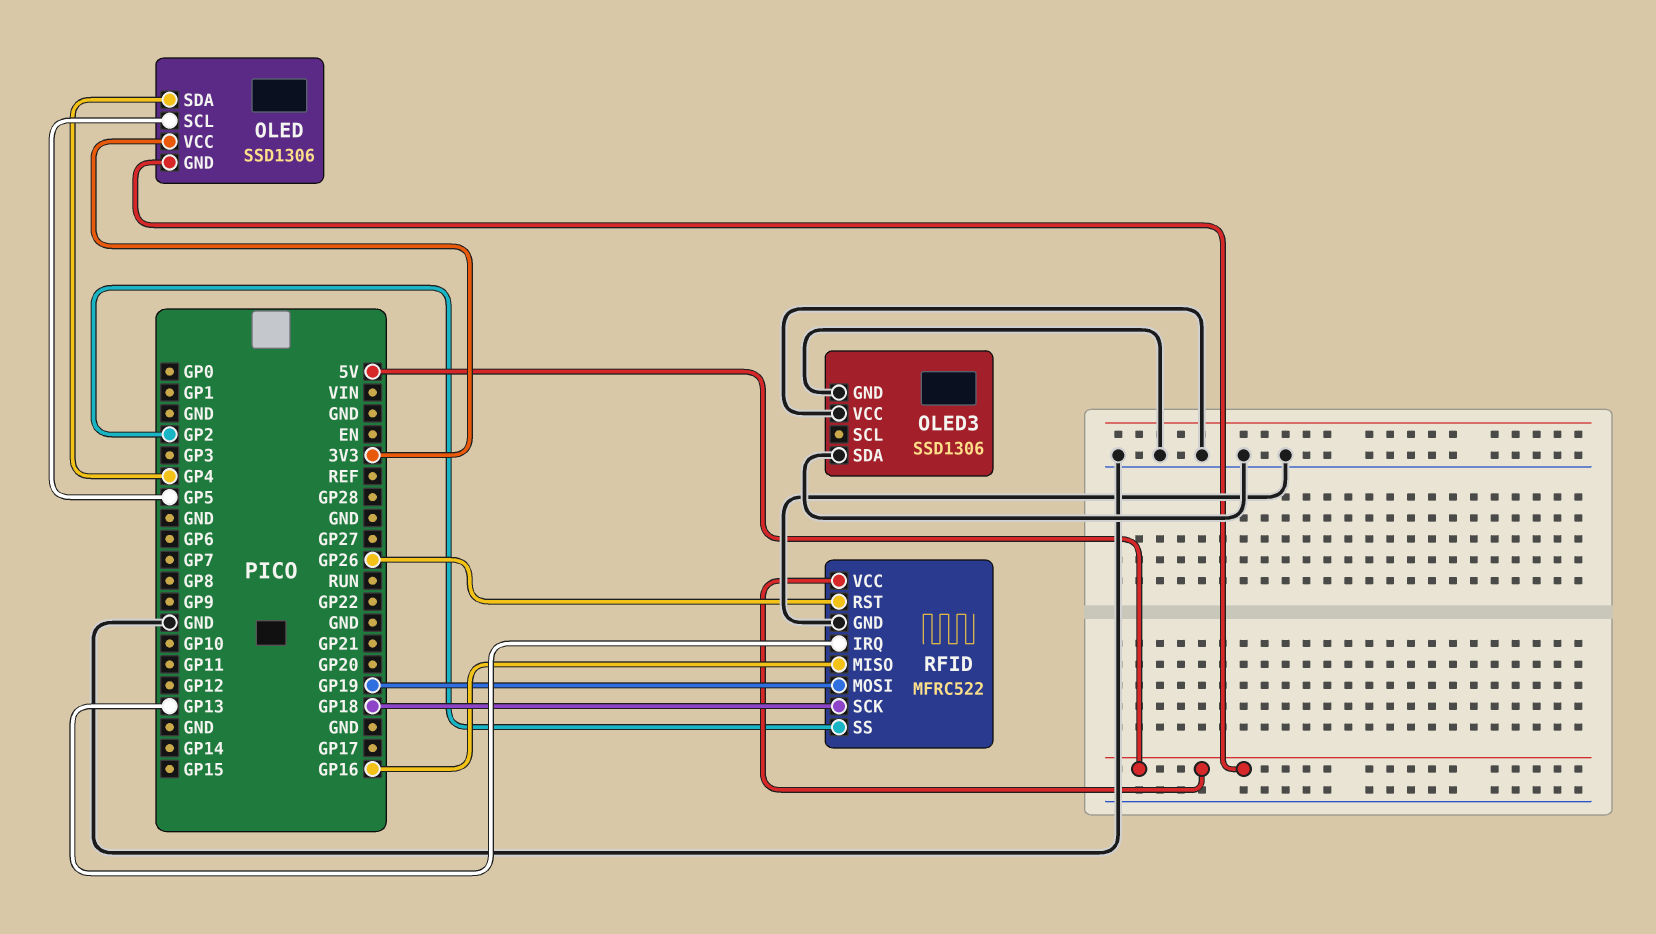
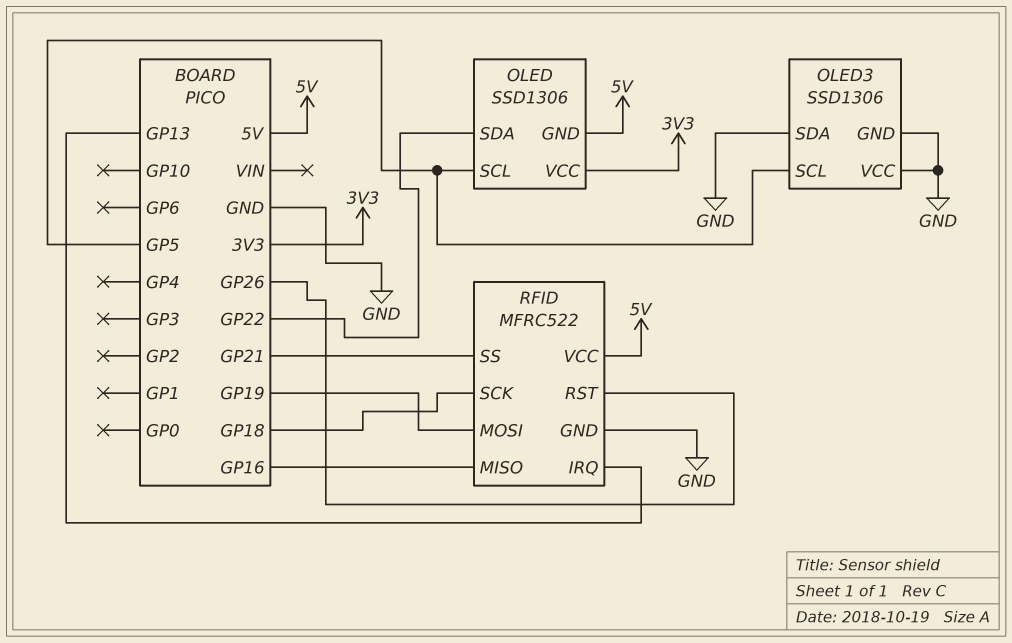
OLED pin SDA: GP4 -> GP22
OLED3 pin SCL: none -> GP5
RFID pin SS: GP2 -> GP21

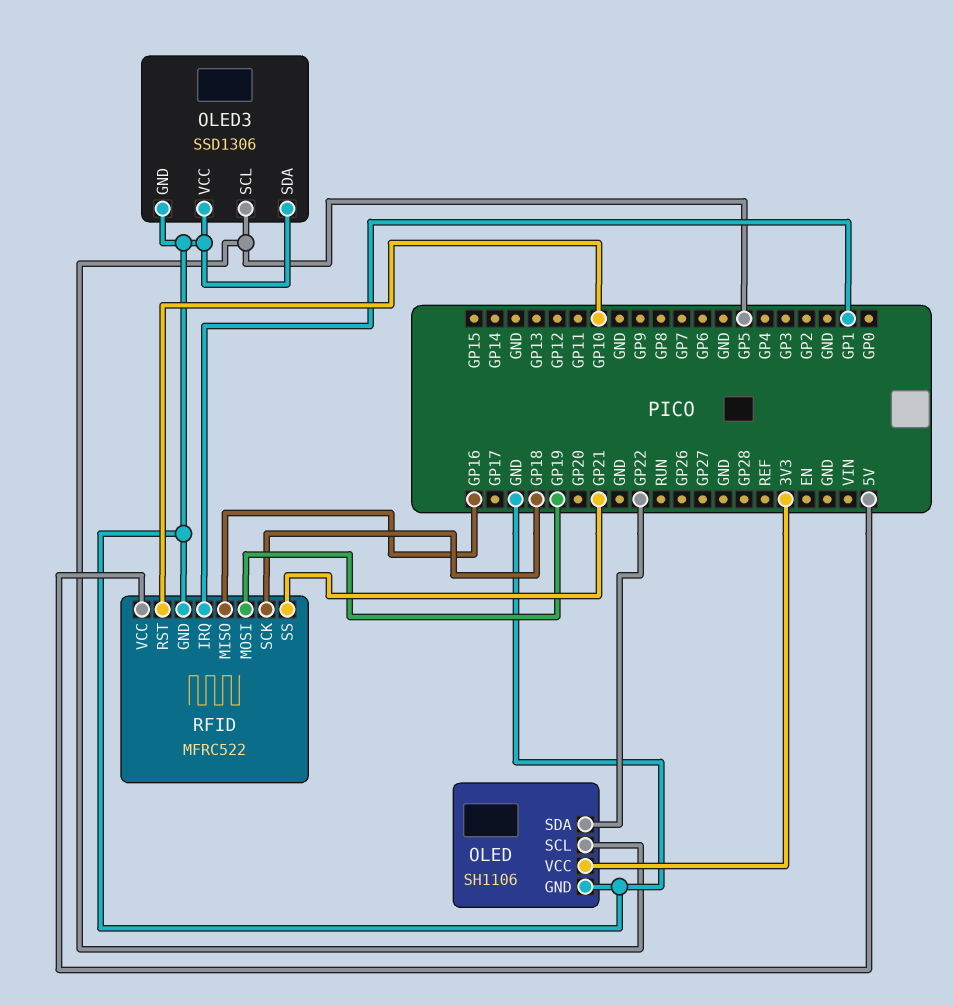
OLED: SSD1306 -> SH1106
OLED pin GND: 5V -> GND
RFID pin IRQ: GP13 -> GP1
RFID pin RST: GP26 -> GP10

